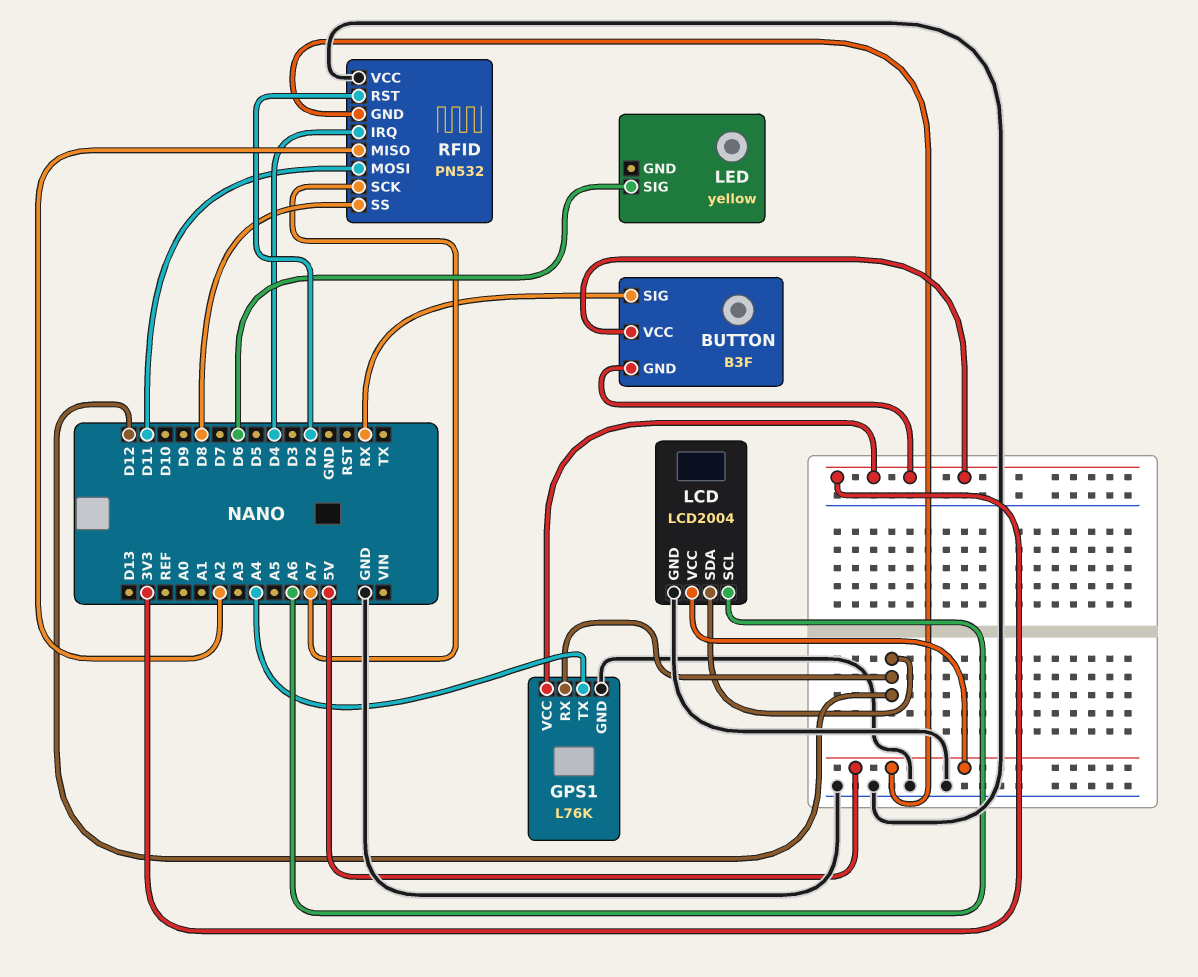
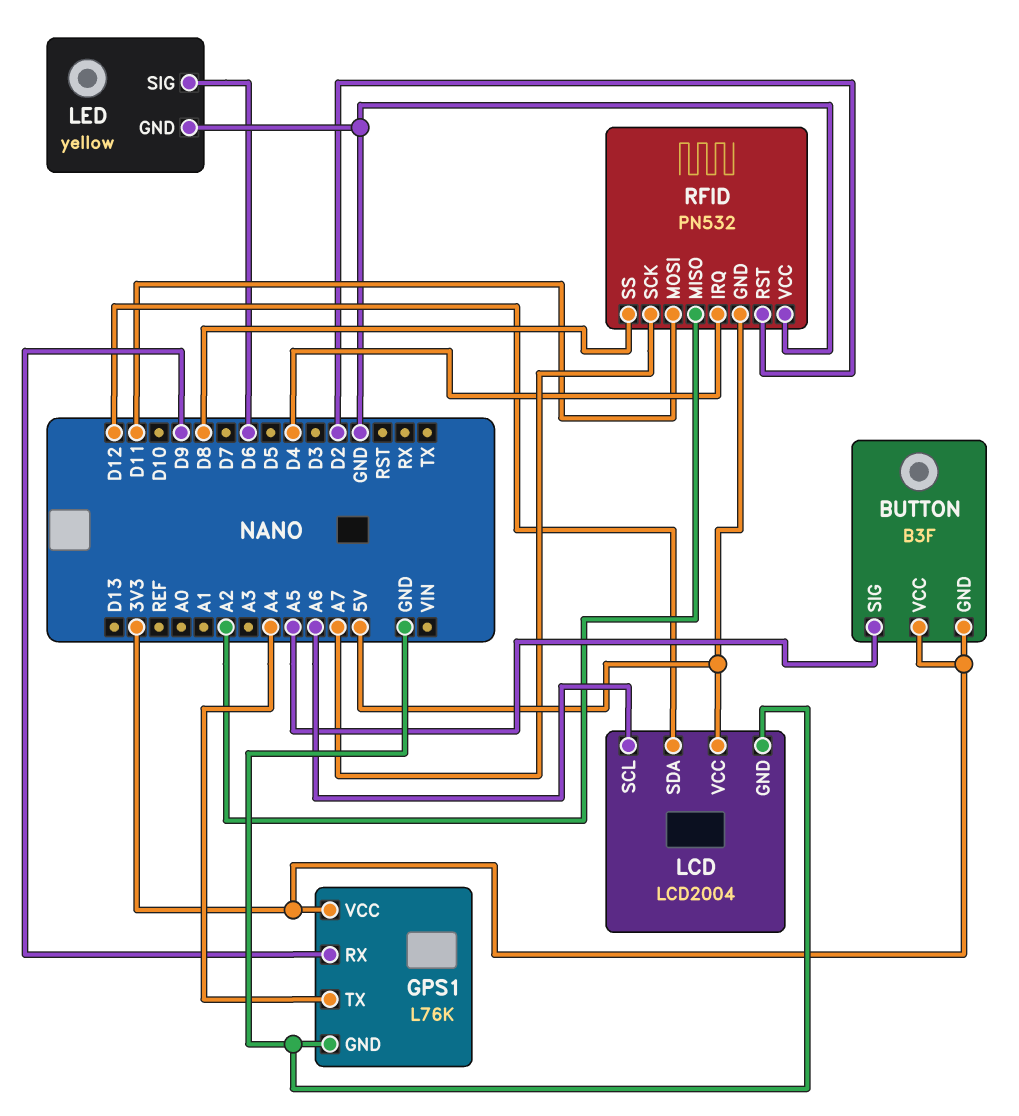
BUTTON pin SIG: RX -> A5
GPS1 pin RX: D12 -> D9
LED pin GND: none -> GND

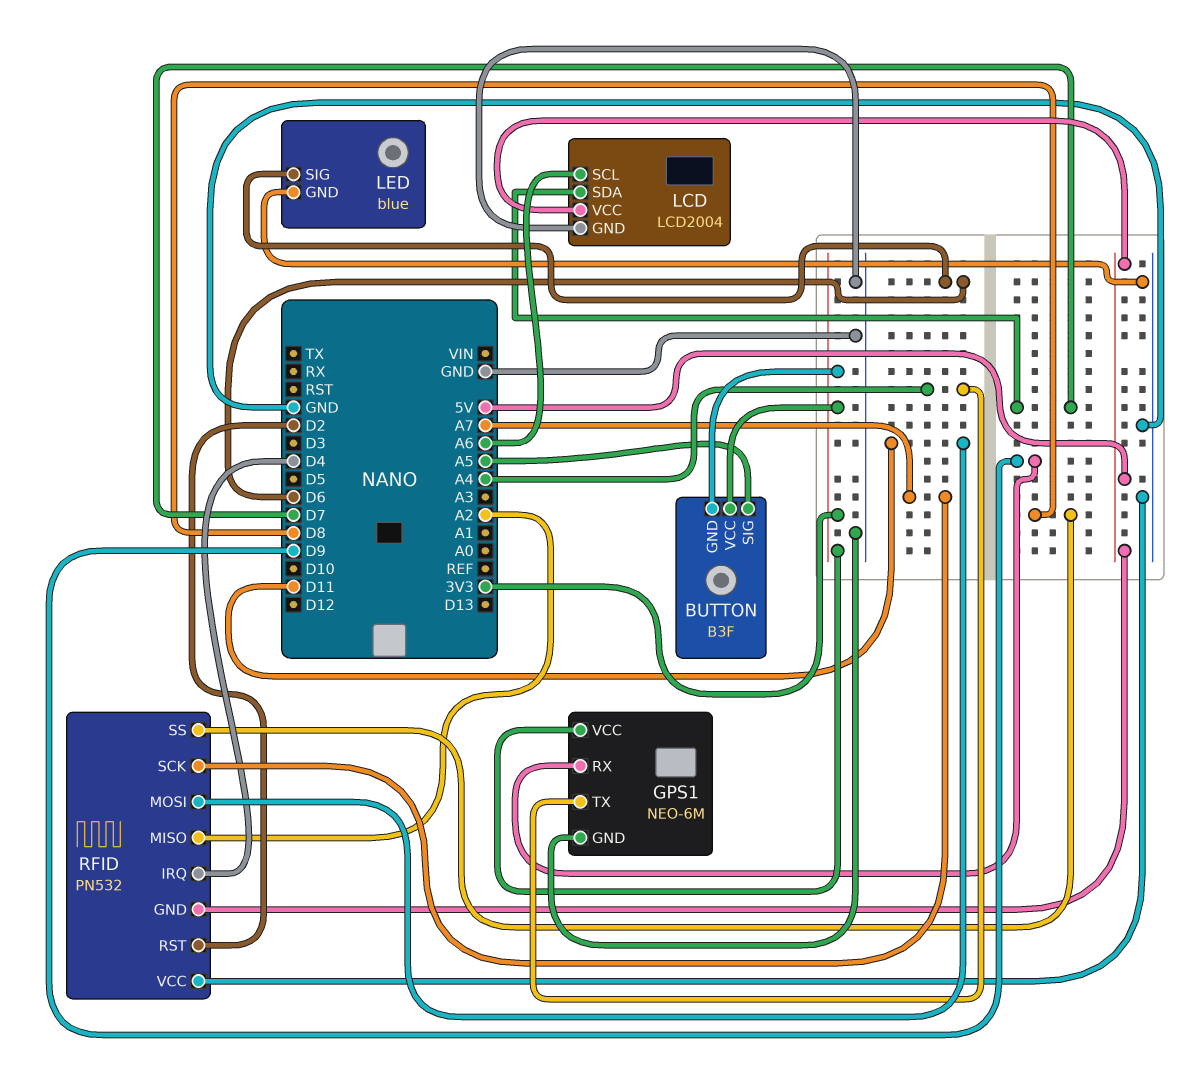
GPS1: L76K -> NEO-6M
LCD pin SDA: D12 -> D7
LED: yellow -> blue

